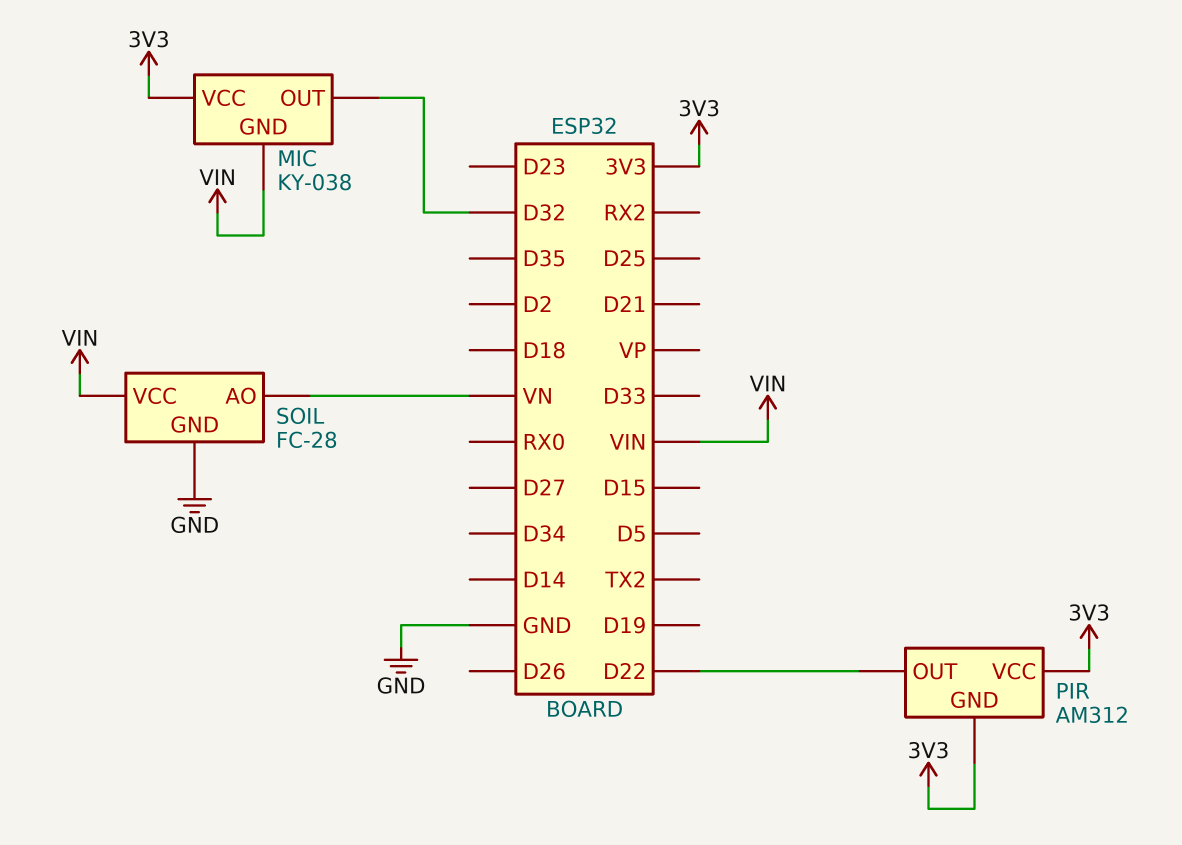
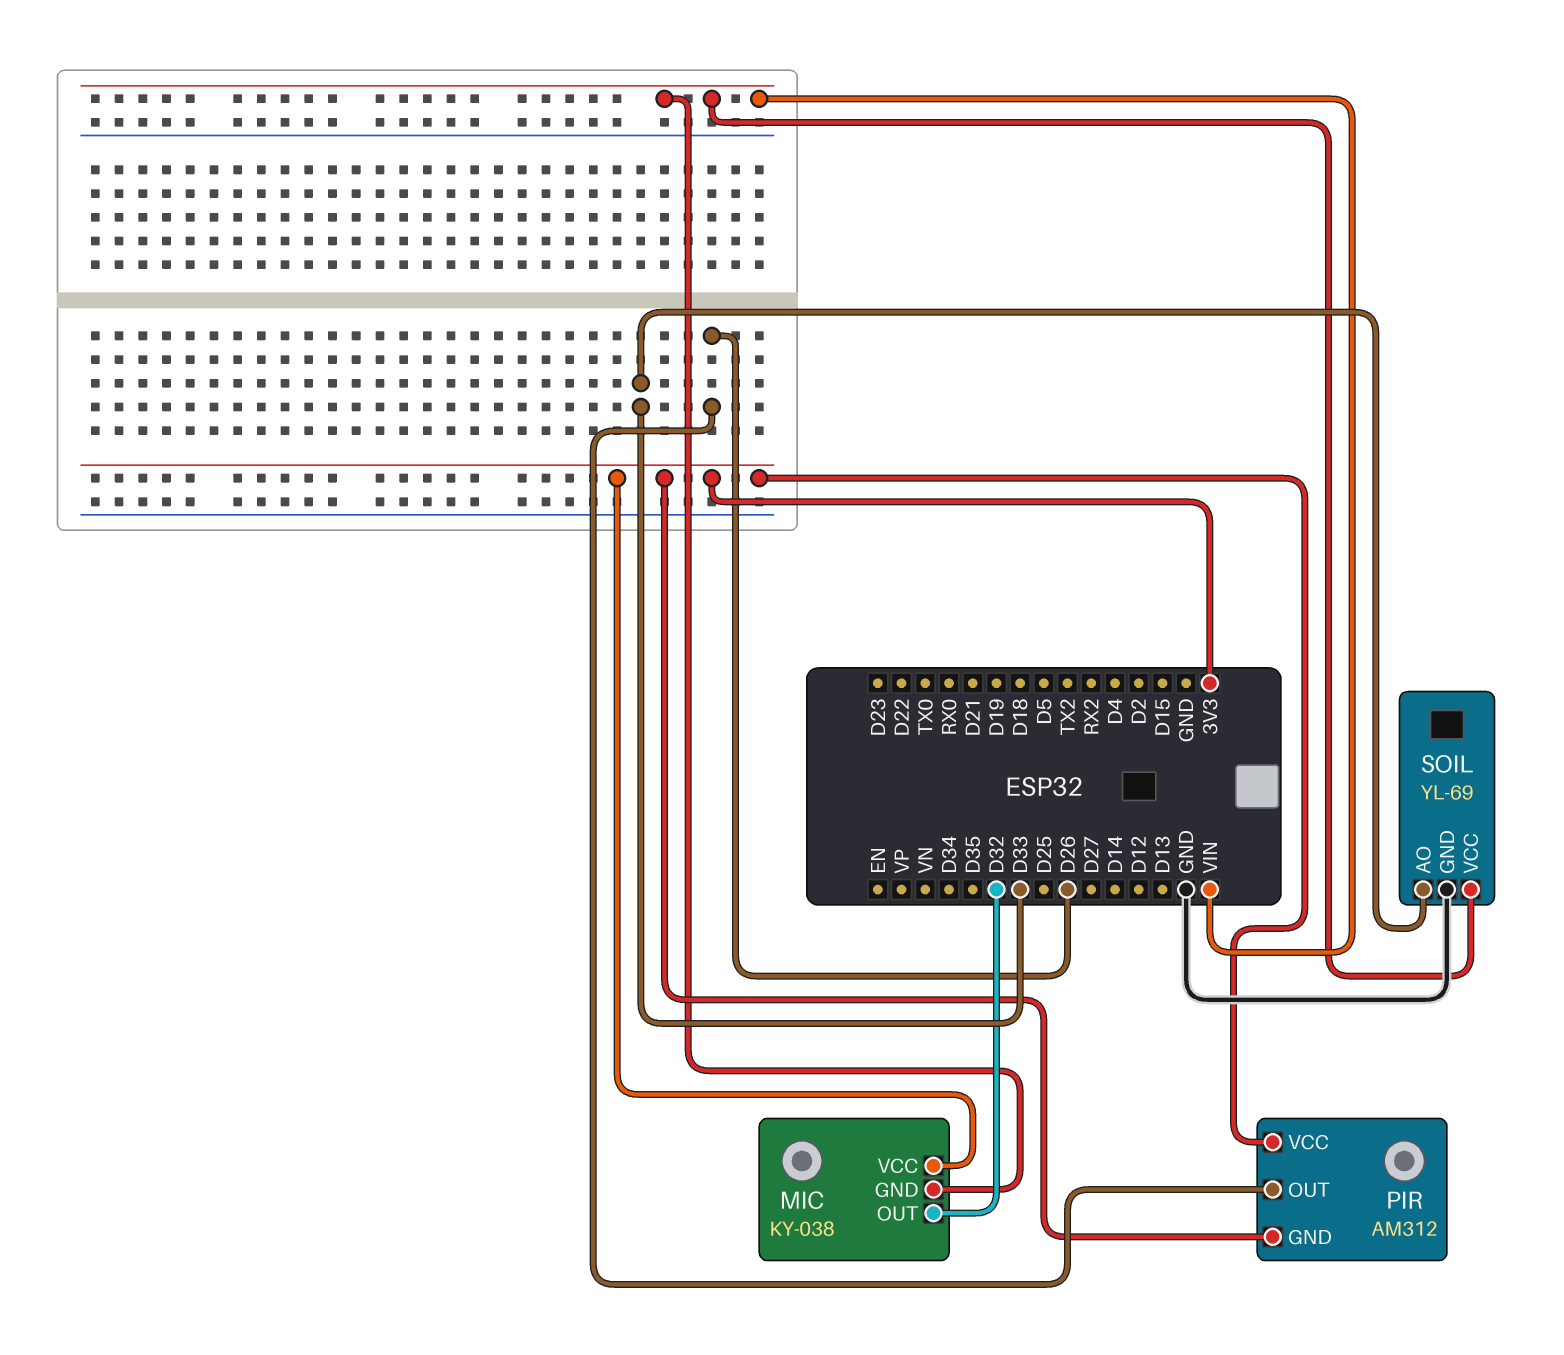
PIR pin OUT: D22 -> D26
SOIL: FC-28 -> YL-69
SOIL pin AO: VN -> D33

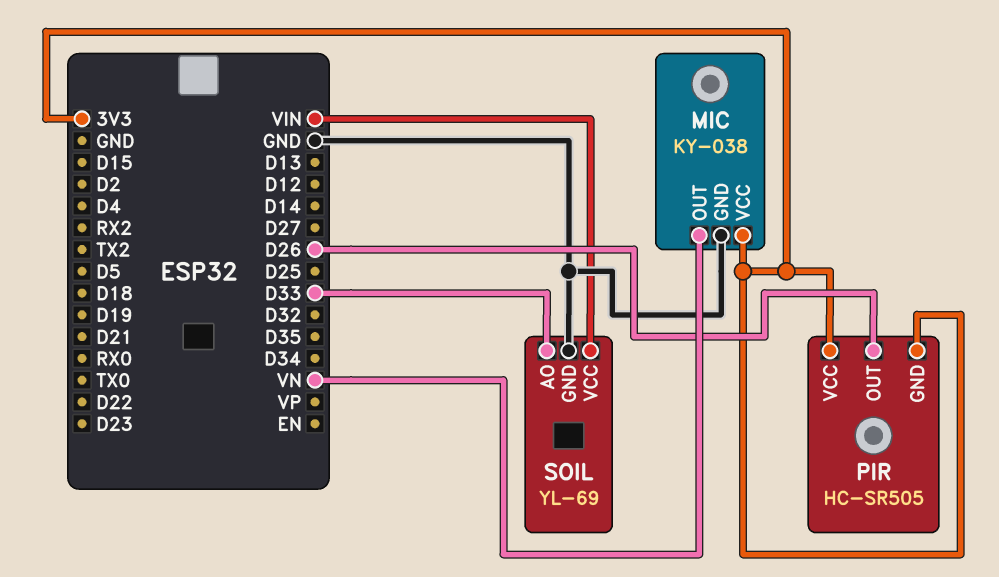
MIC pin GND: VIN -> GND
MIC pin OUT: D32 -> VN
PIR: AM312 -> HC-SR505

